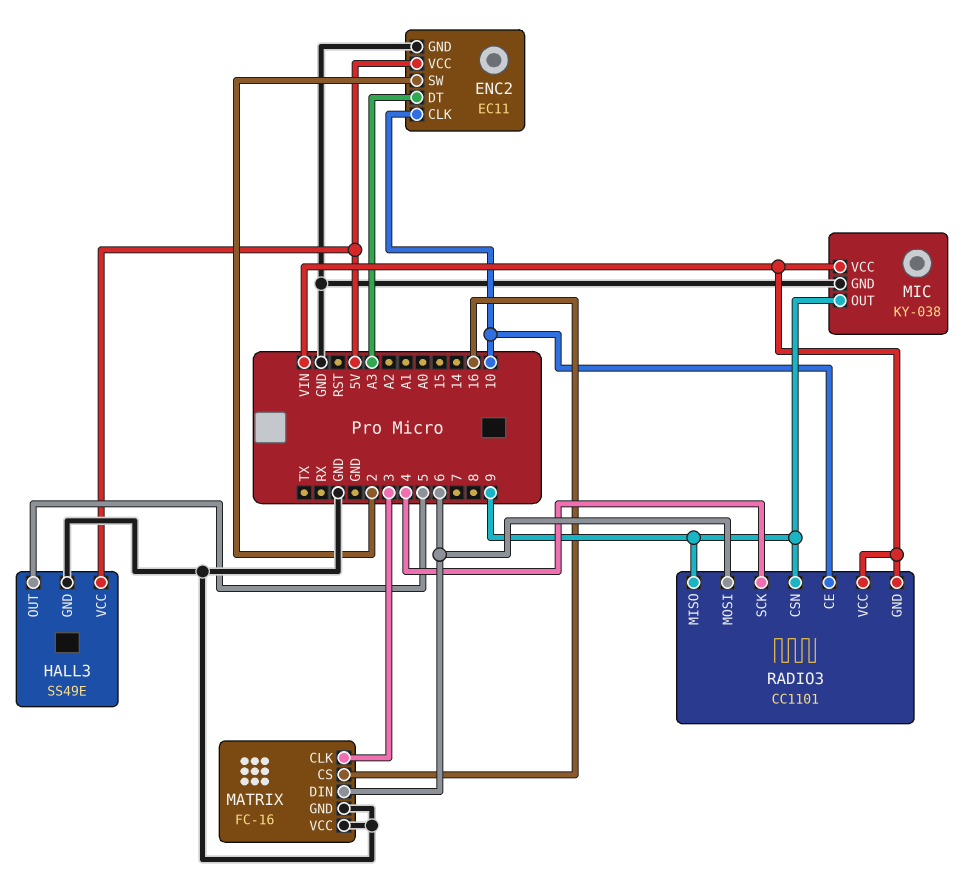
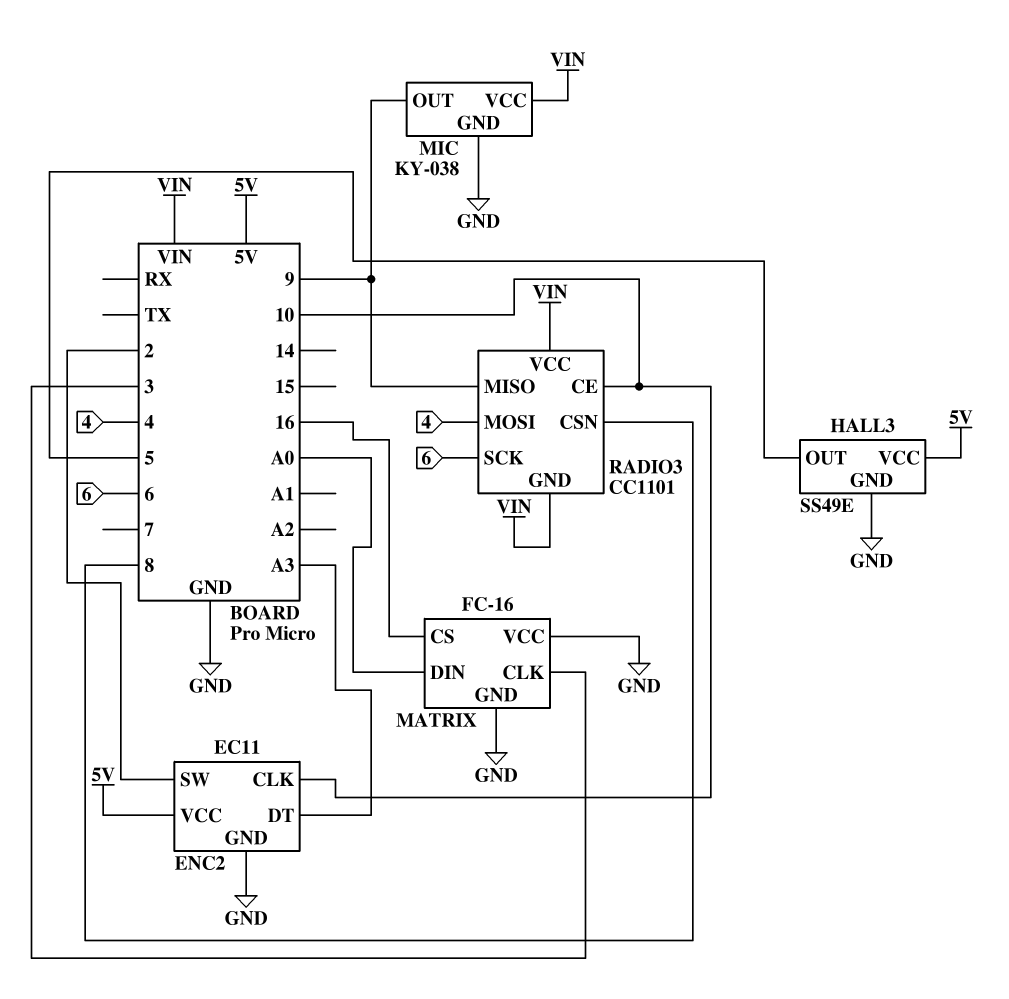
MATRIX pin DIN: 6 -> A0
RADIO3 pin CSN: 9 -> 8
RADIO3 pin MOSI: 6 -> 4
RADIO3 pin SCK: 4 -> 6

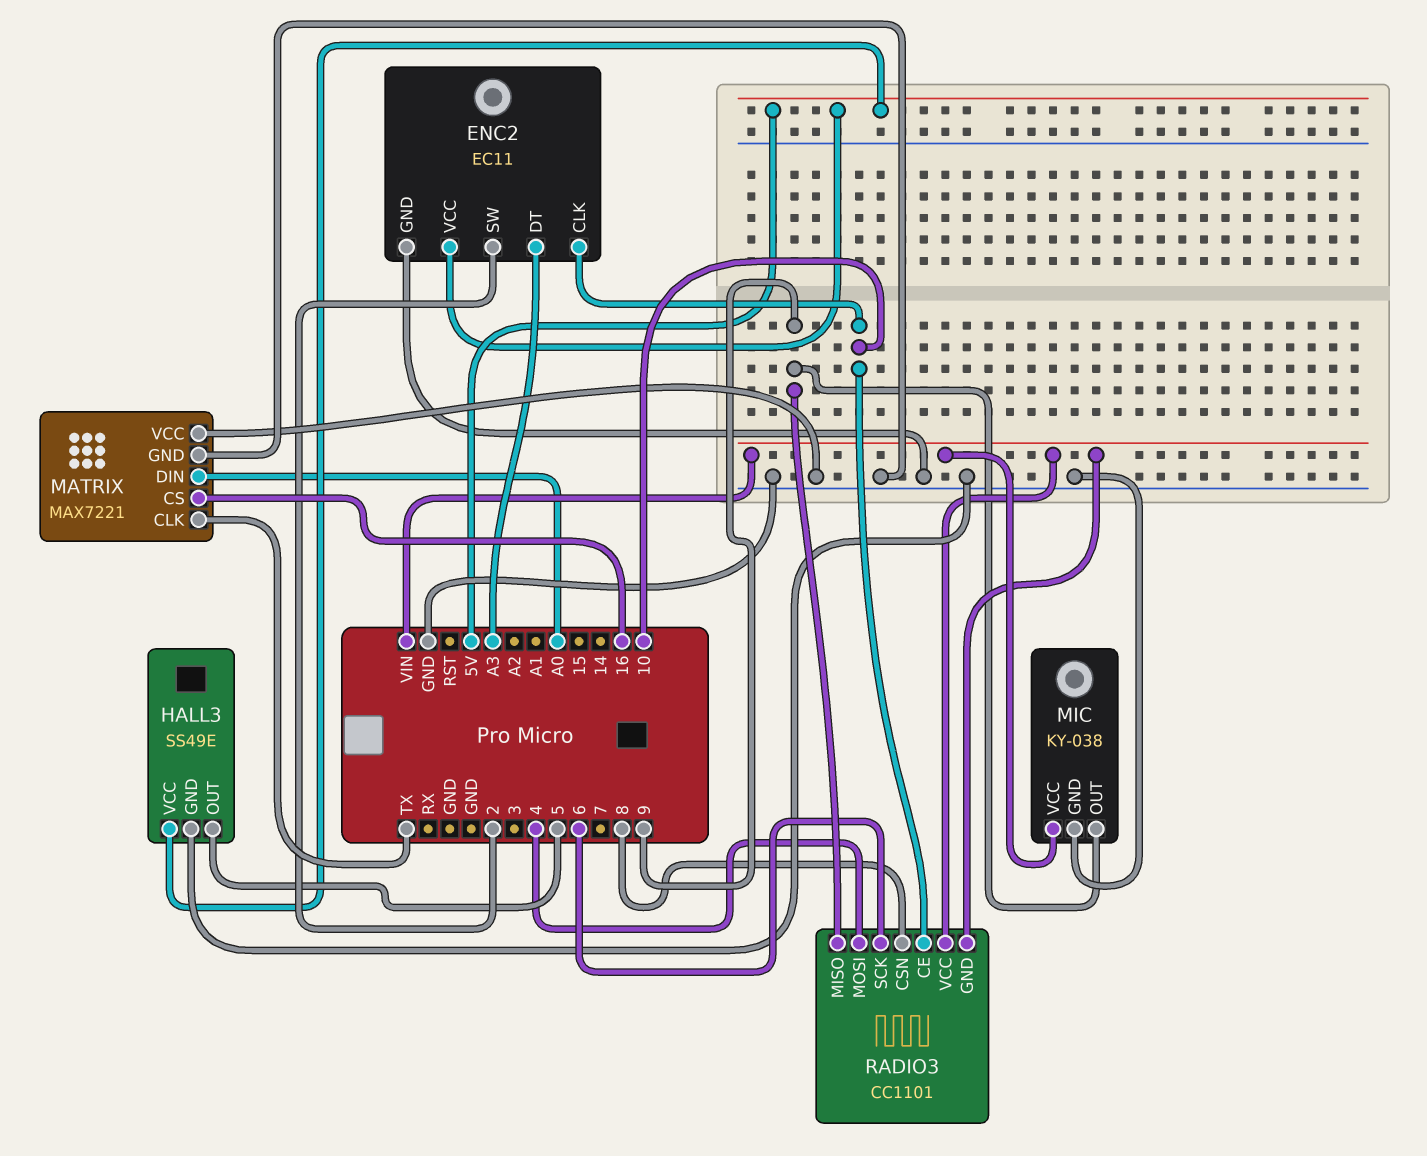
MATRIX: FC-16 -> MAX7221
MATRIX pin CLK: 3 -> TX

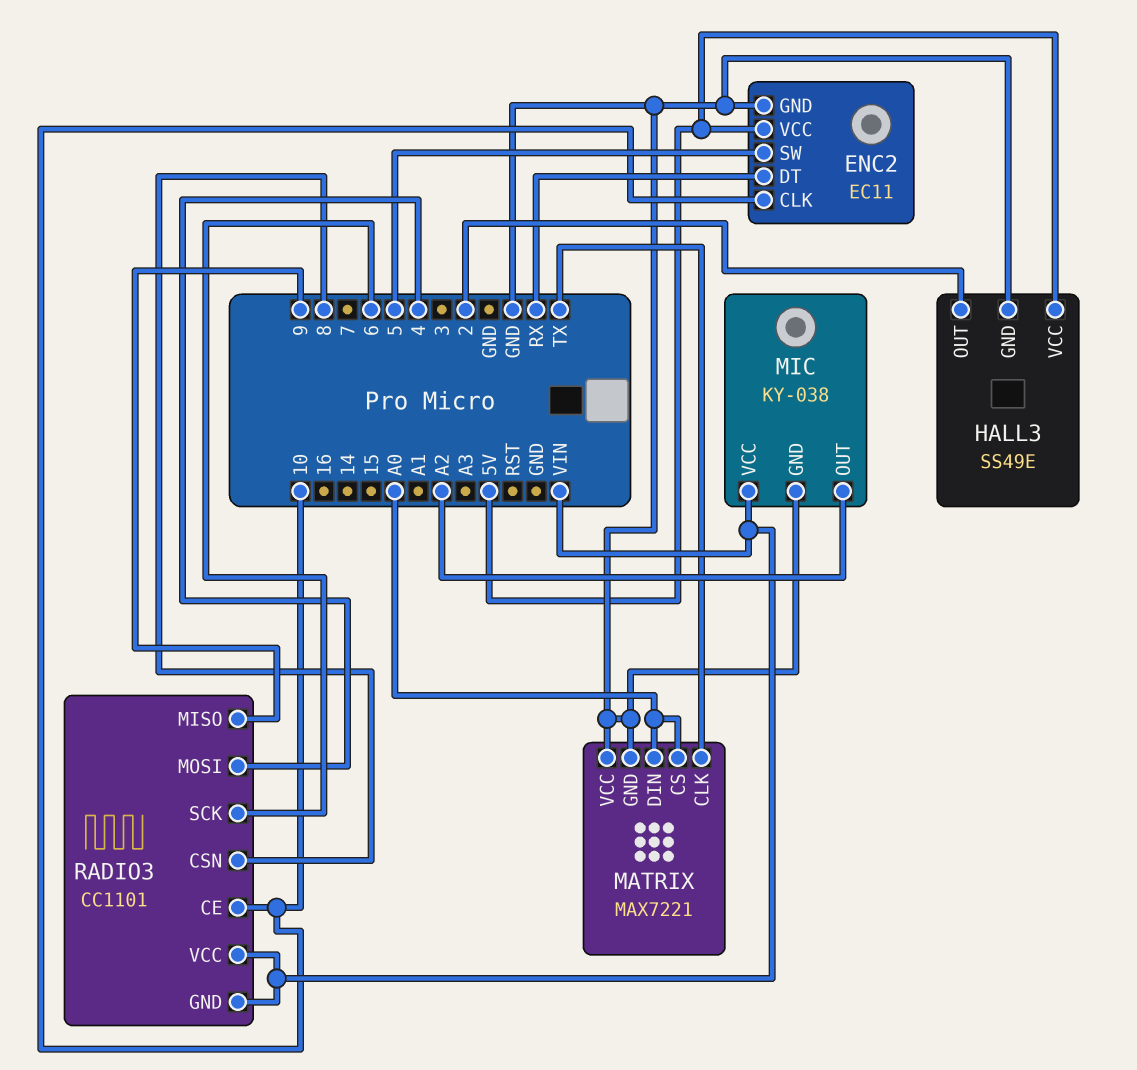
ENC2 pin DT: A3 -> RX
ENC2 pin SW: 2 -> 5
HALL3 pin OUT: 5 -> 2
MATRIX pin CS: 16 -> A0
MIC pin OUT: 9 -> A2

